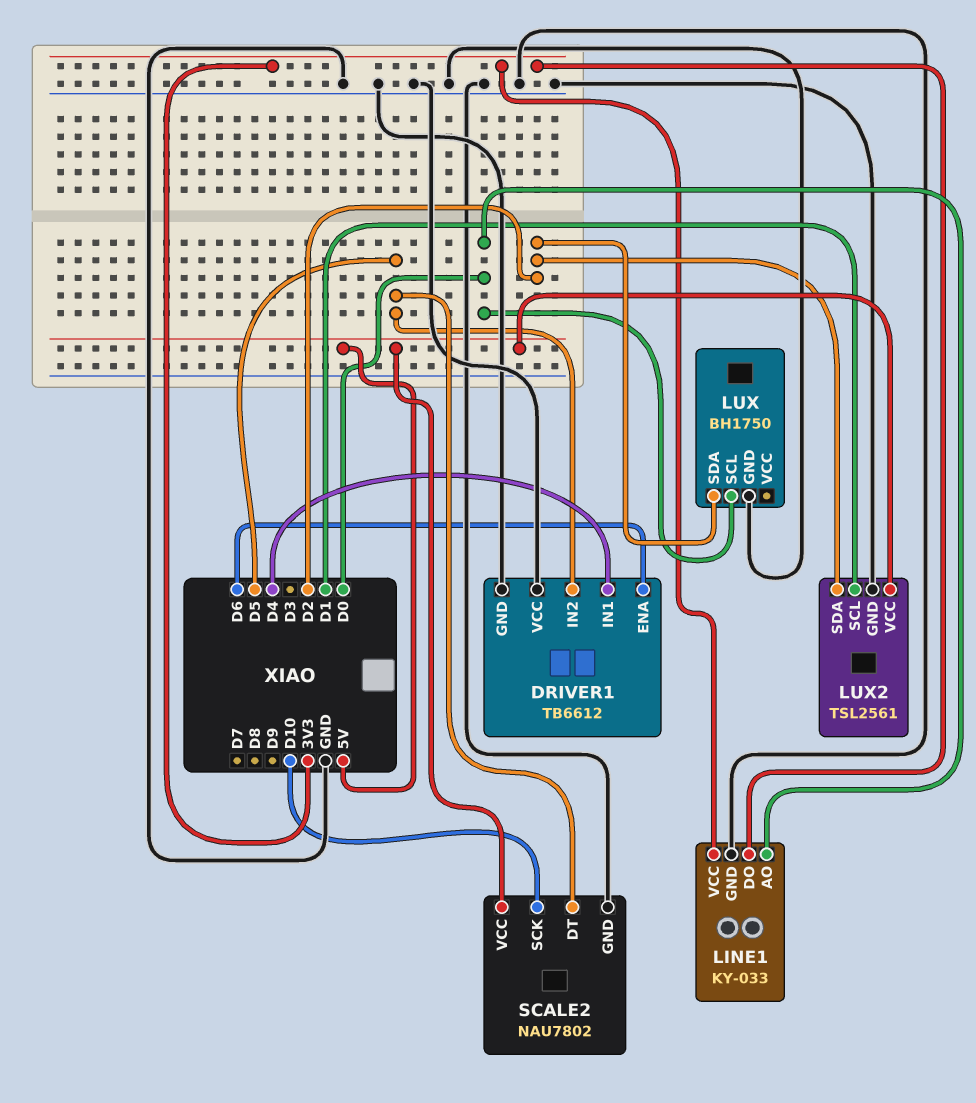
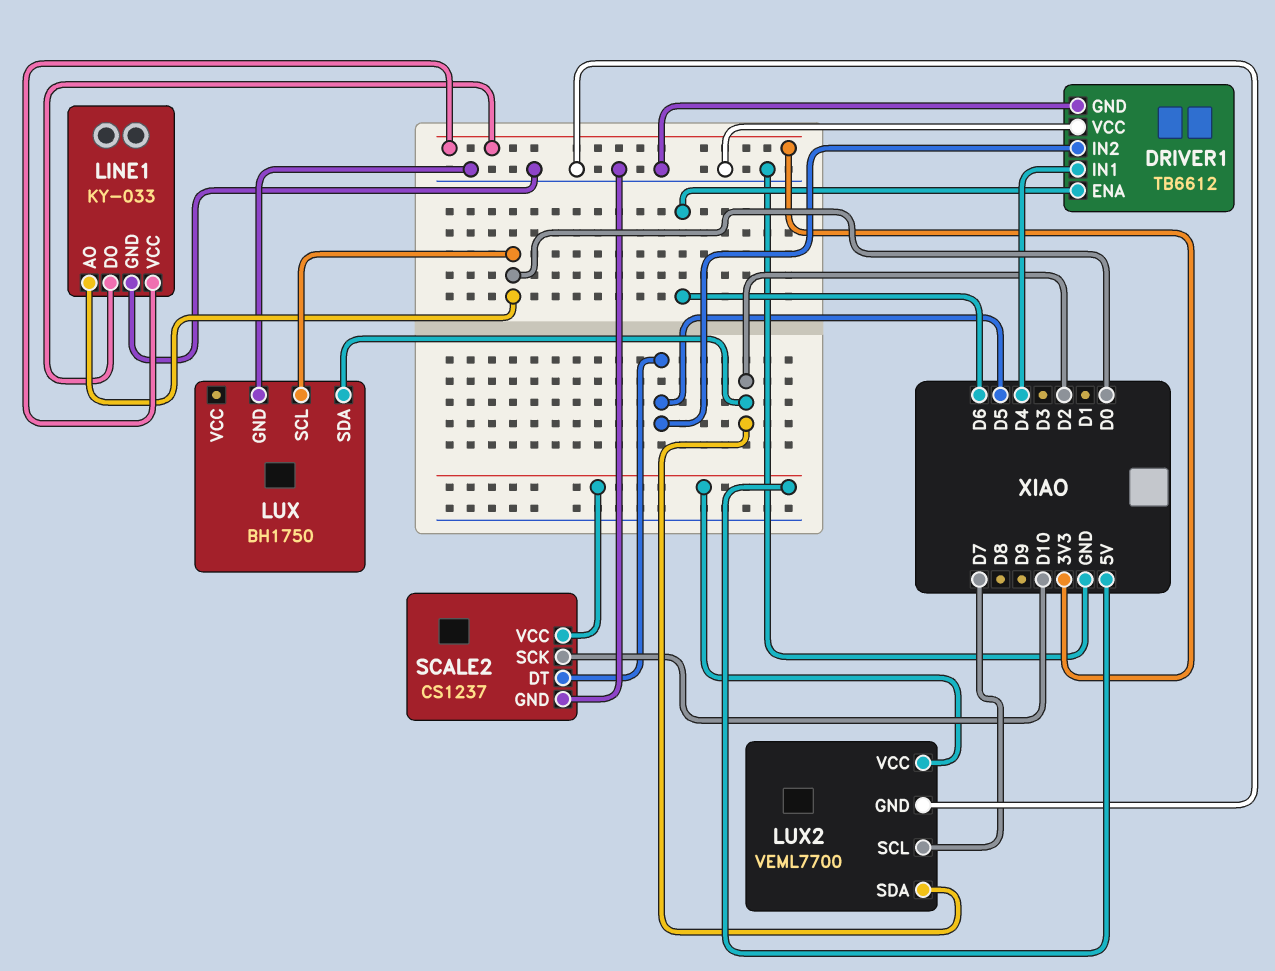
LUX2: TSL2561 -> VEML7700
LUX2 pin SCL: D1 -> D7
SCALE2: NAU7802 -> CS1237

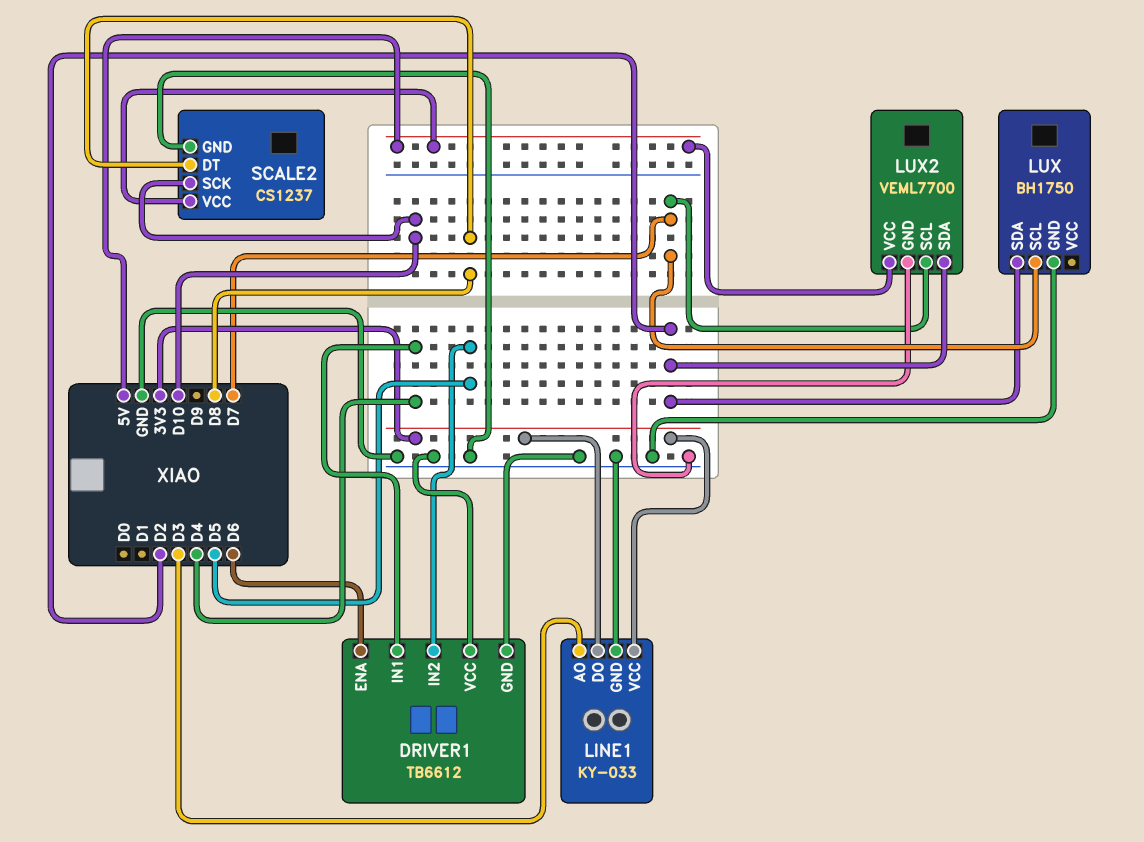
LINE1 pin AO: D0 -> D3
LUX pin SCL: D0 -> D7
SCALE2 pin DT: D5 -> D8

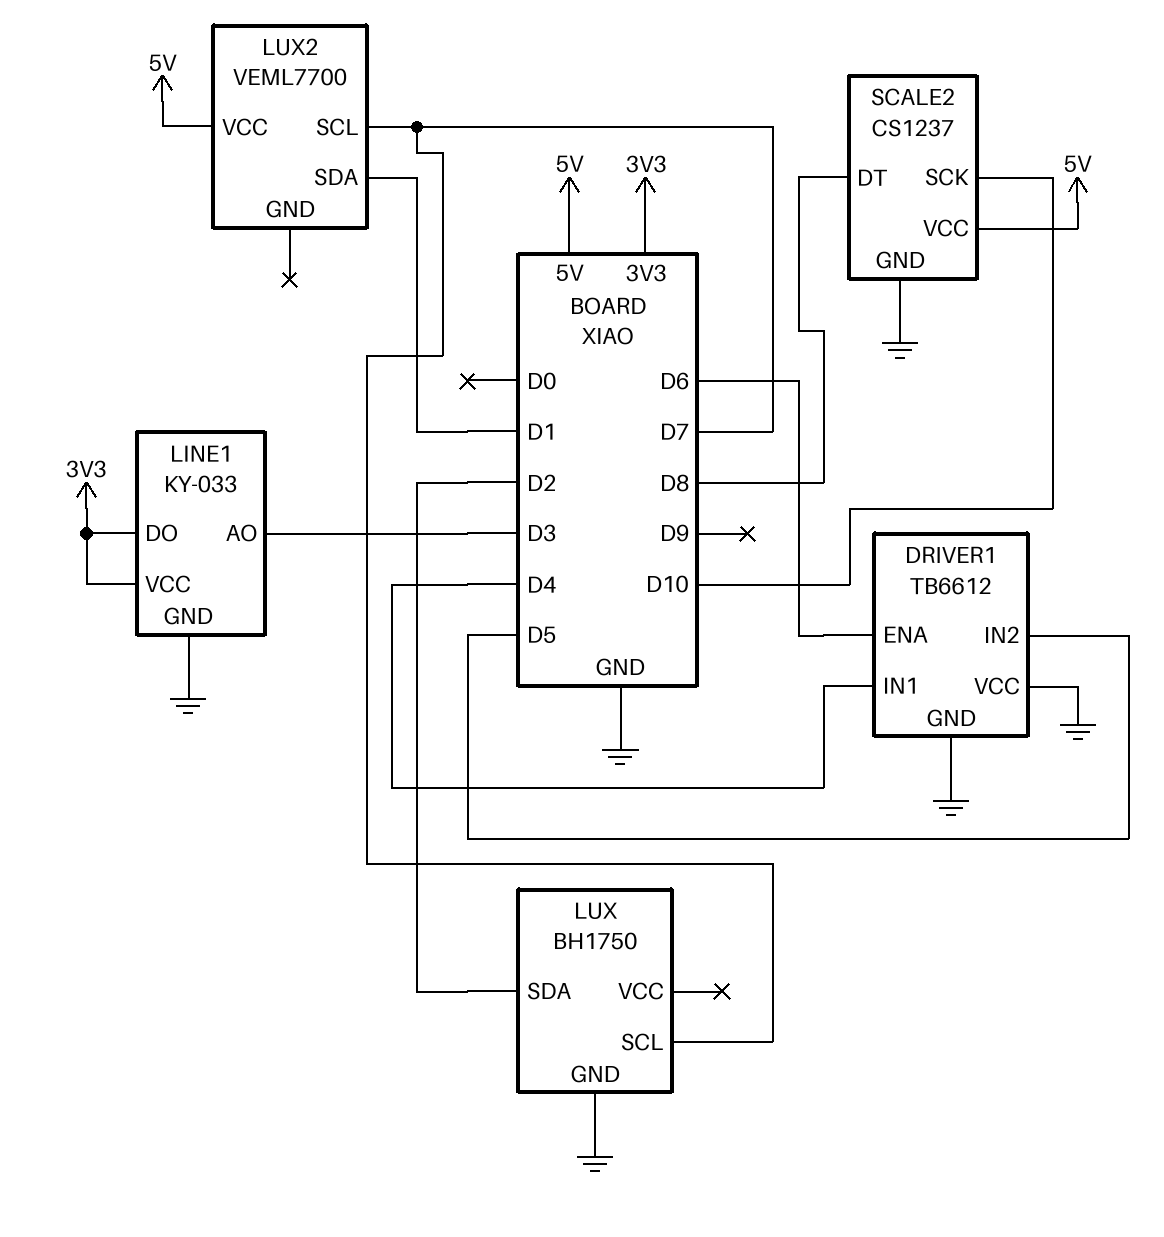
LUX2 pin GND: GND -> none
LUX2 pin SDA: D2 -> D1

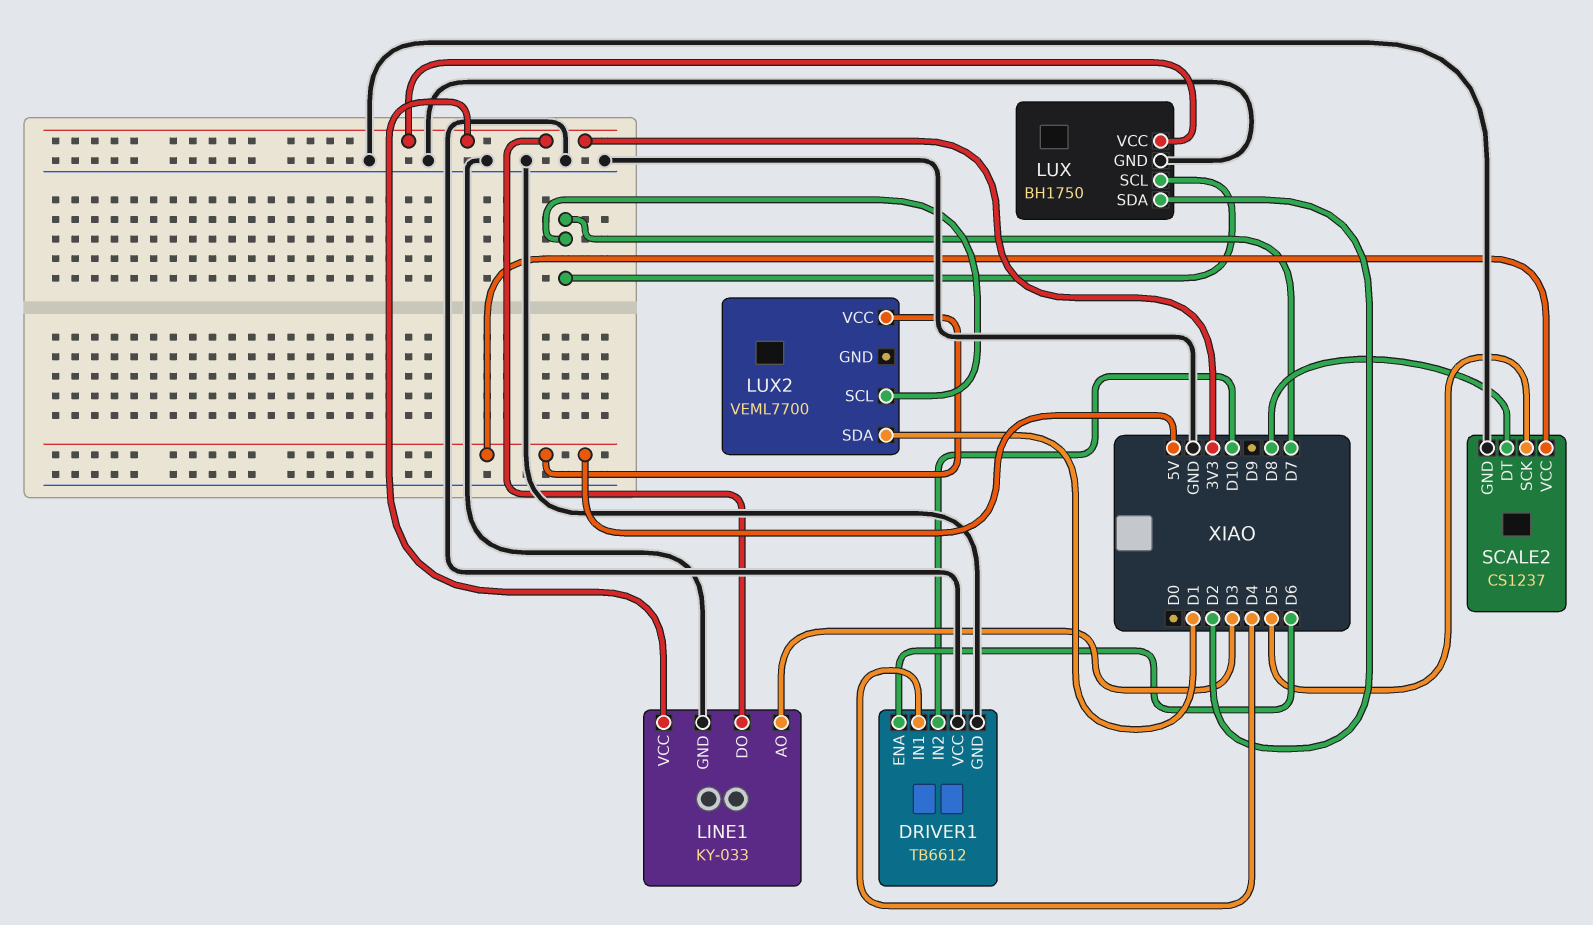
DRIVER1 pin IN2: D5 -> D10
LUX pin VCC: none -> 3V3
SCALE2 pin SCK: D10 -> D5

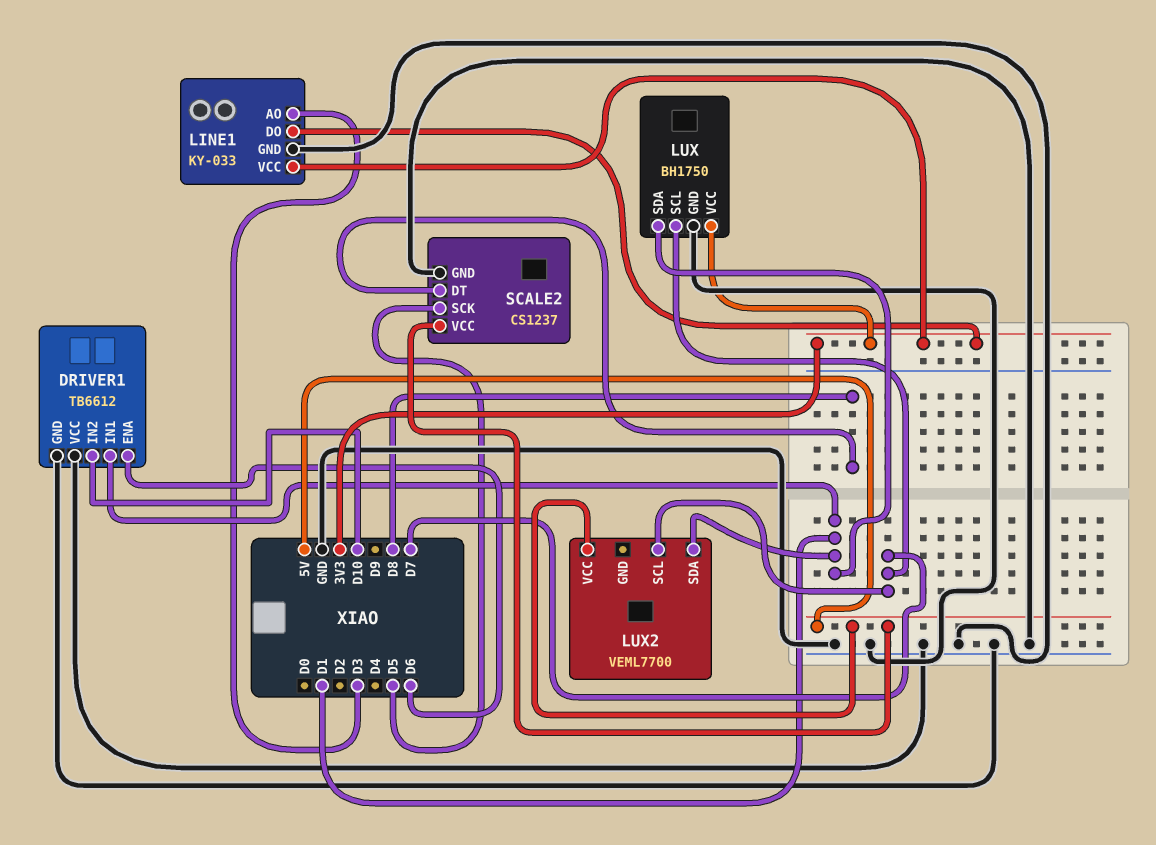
DRIVER1 pin IN1: D4 -> D1
LUX pin SDA: D2 -> D1

